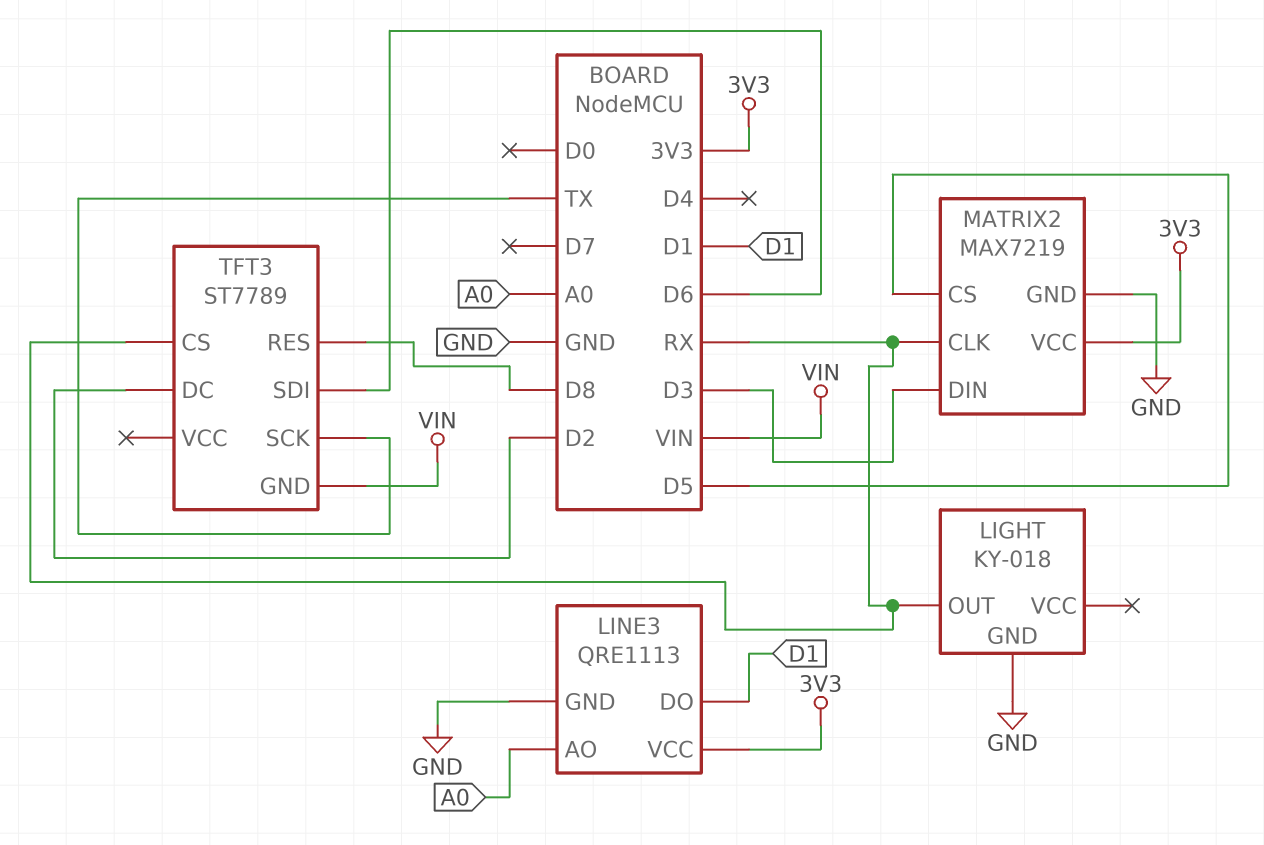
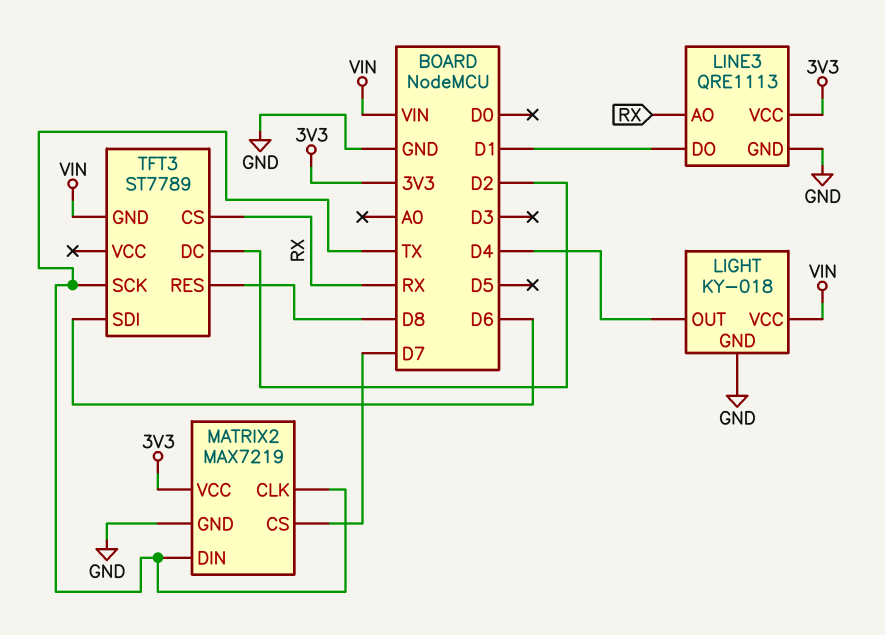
LIGHT pin OUT: RX -> D4
LIGHT pin VCC: none -> VIN
LINE3 pin AO: A0 -> RX
MATRIX2 pin CLK: RX -> TX
MATRIX2 pin CS: D5 -> D7
MATRIX2 pin DIN: D3 -> TX

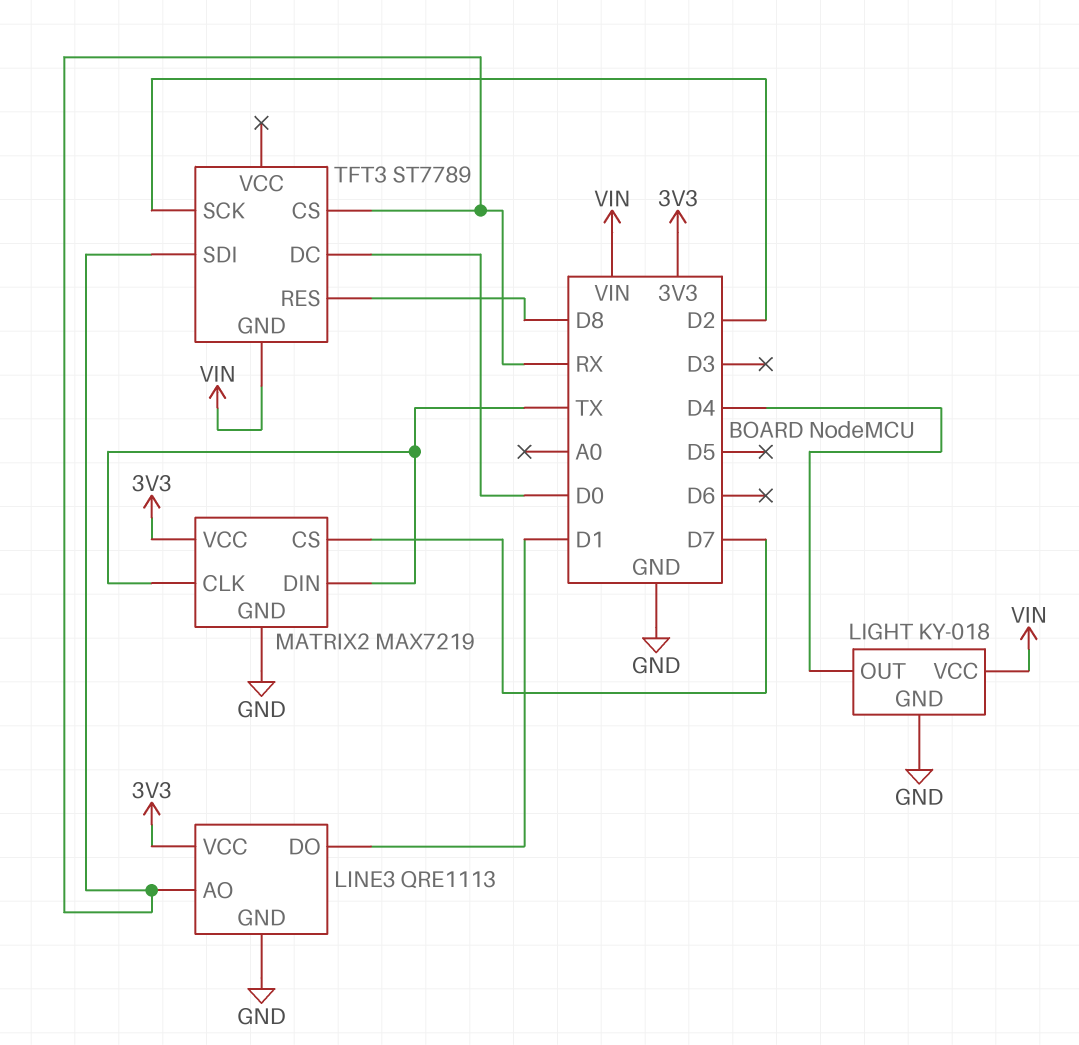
TFT3 pin DC: D2 -> D0
TFT3 pin SCK: TX -> D2
TFT3 pin SDI: D6 -> RX

